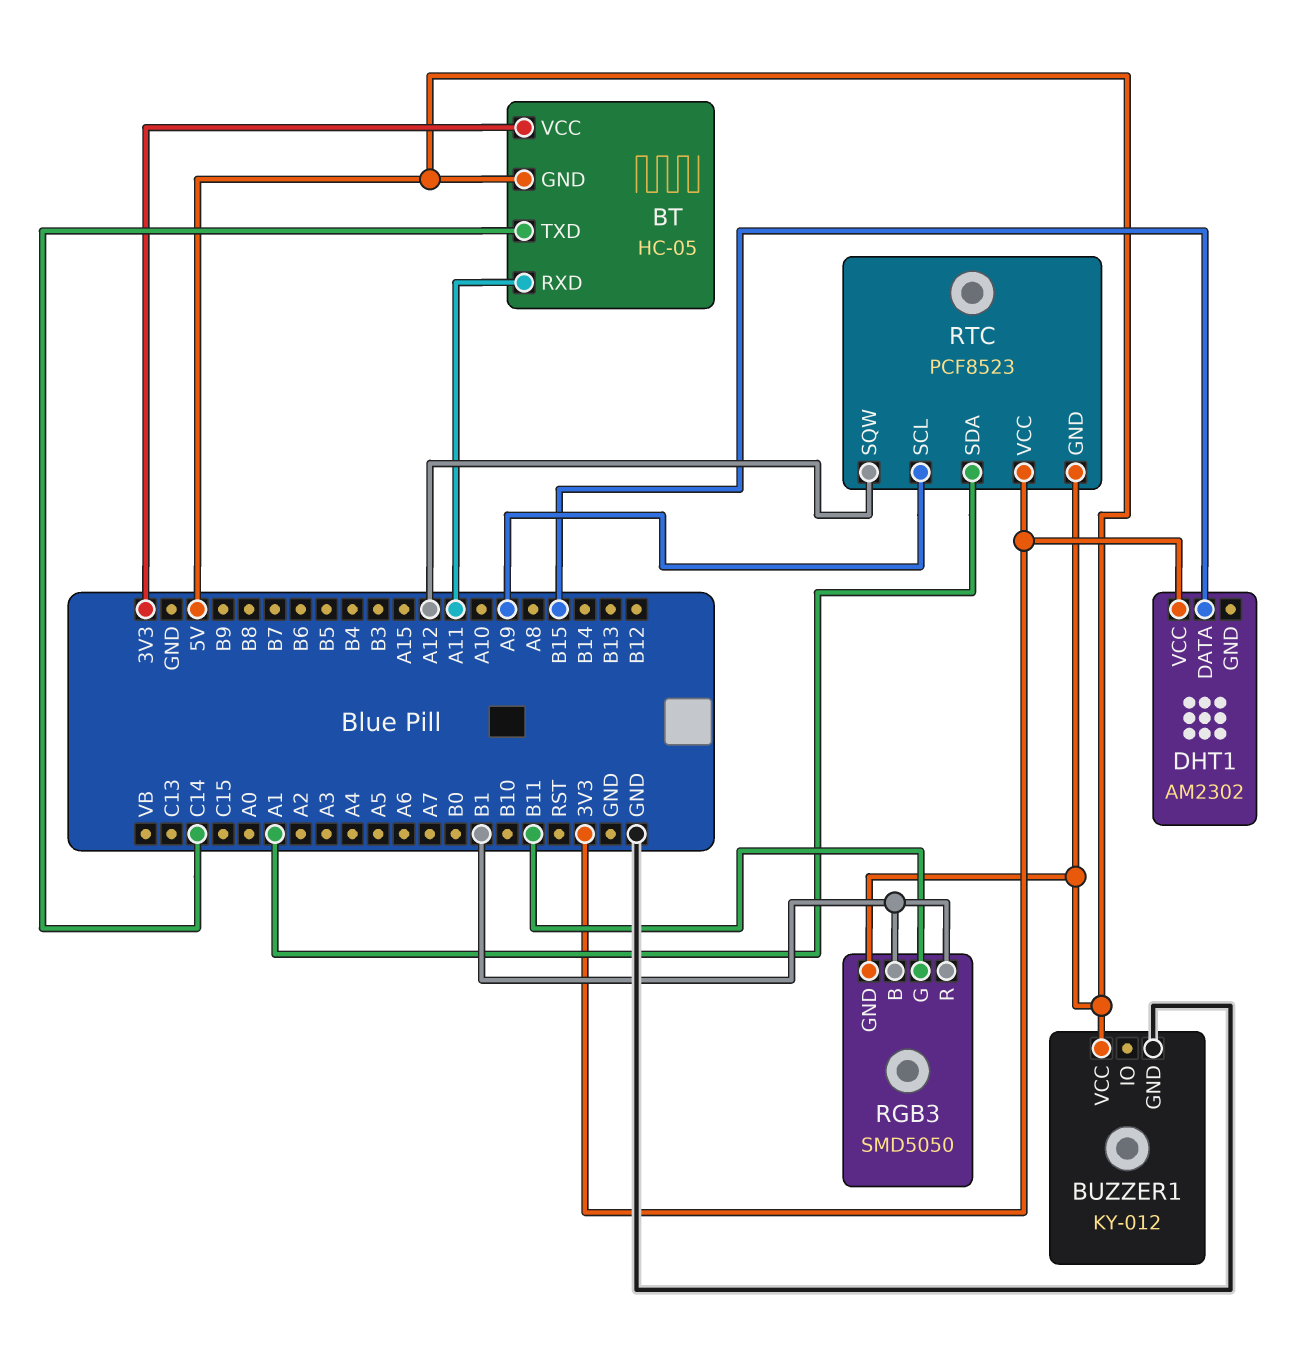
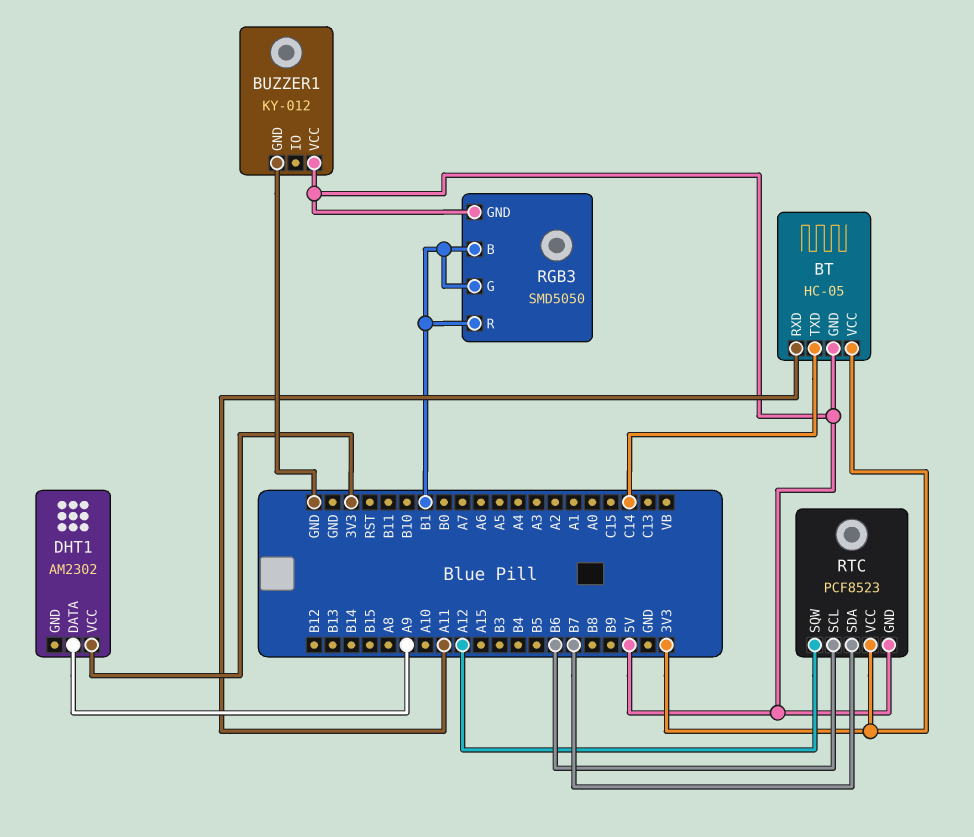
DHT1 pin DATA: B15 -> A9
RGB3 pin G: B11 -> B1
RTC pin SCL: A9 -> B6
RTC pin SDA: A1 -> B7

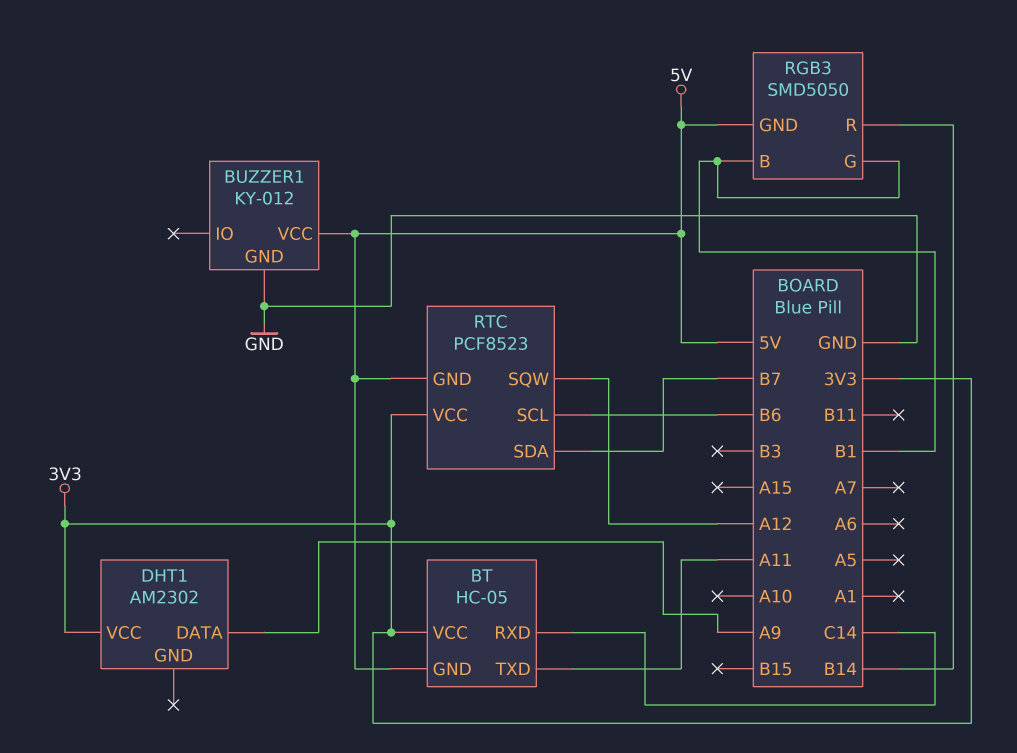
BT pin RXD: A11 -> C14
BT pin TXD: C14 -> A11
RGB3 pin R: B1 -> B14

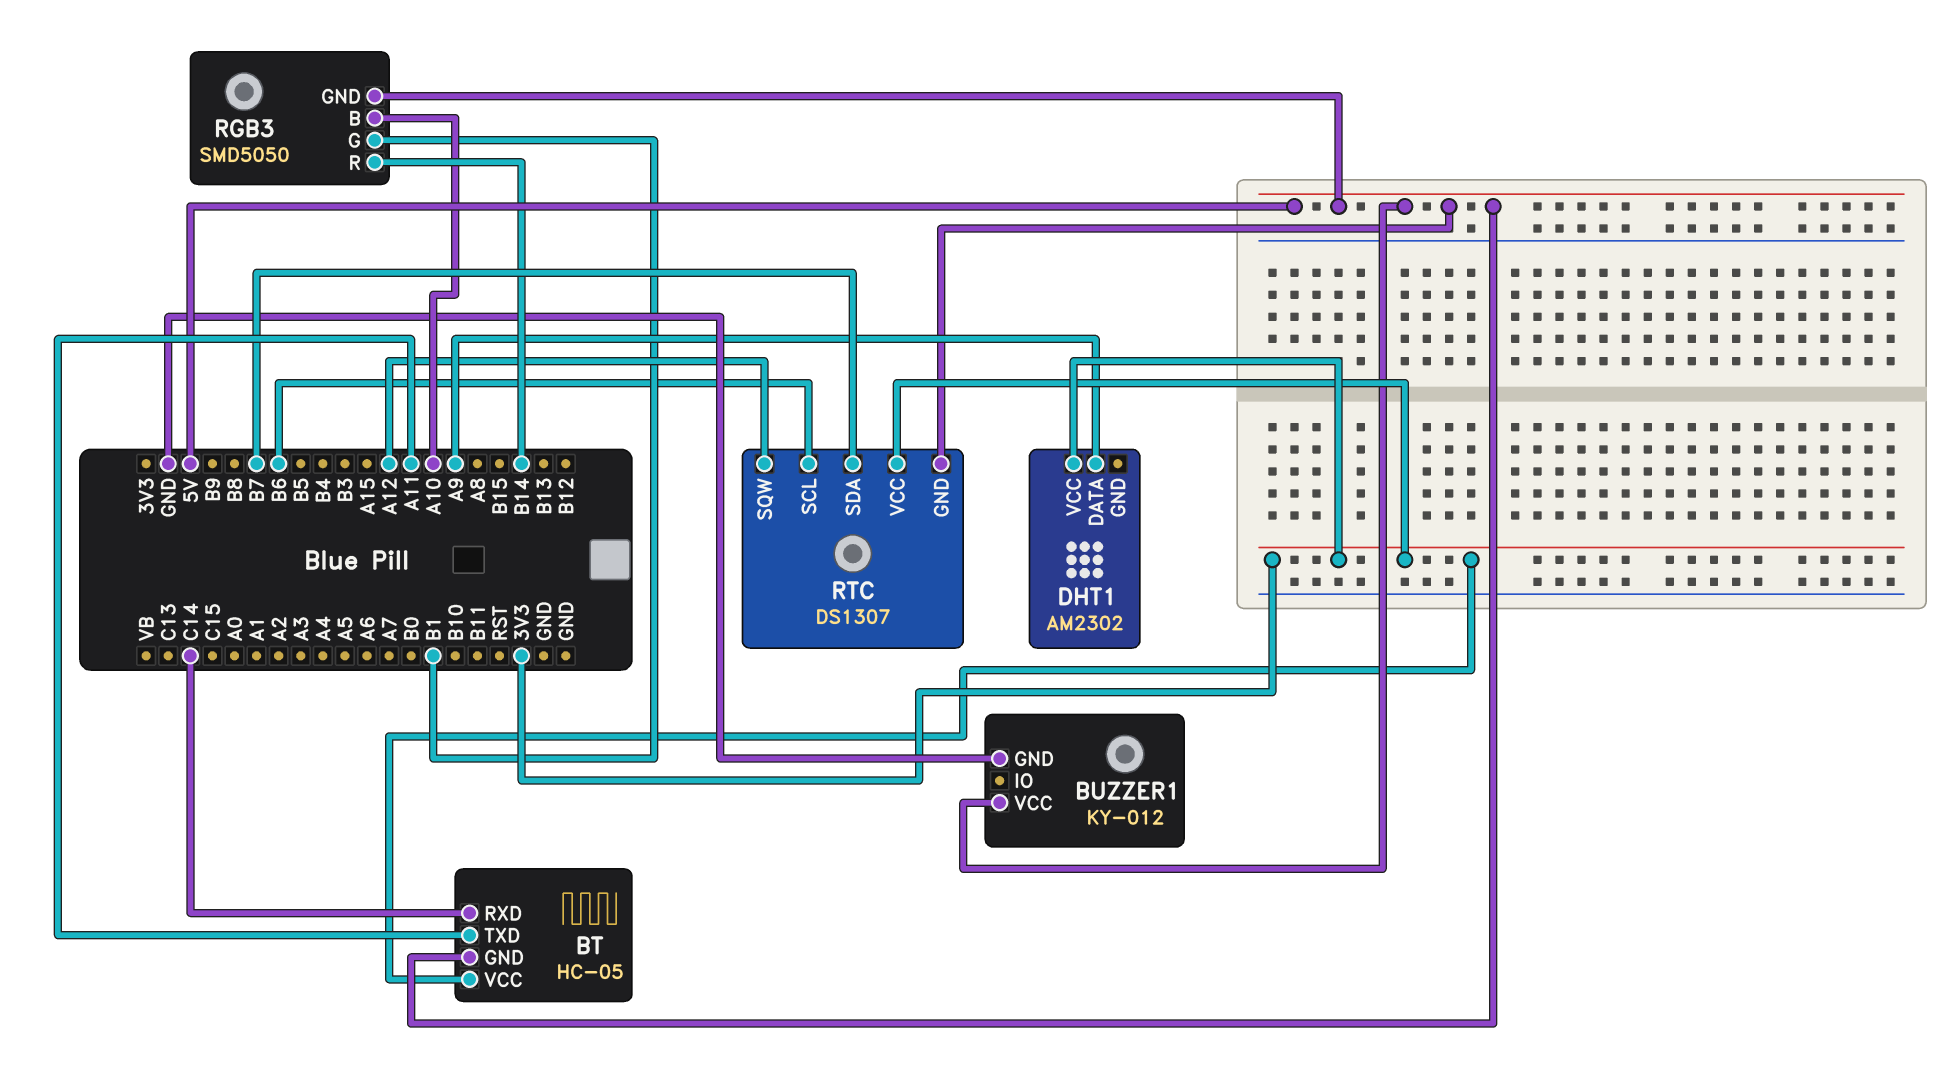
RGB3 pin B: B1 -> A10
RTC: PCF8523 -> DS1307

